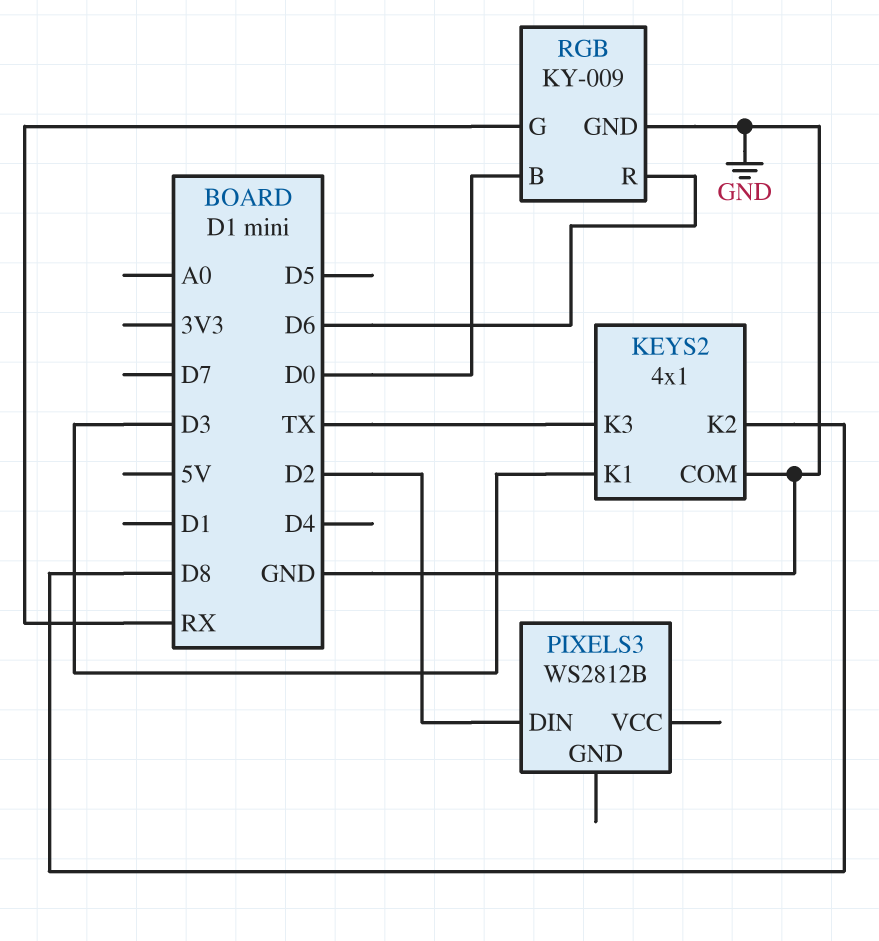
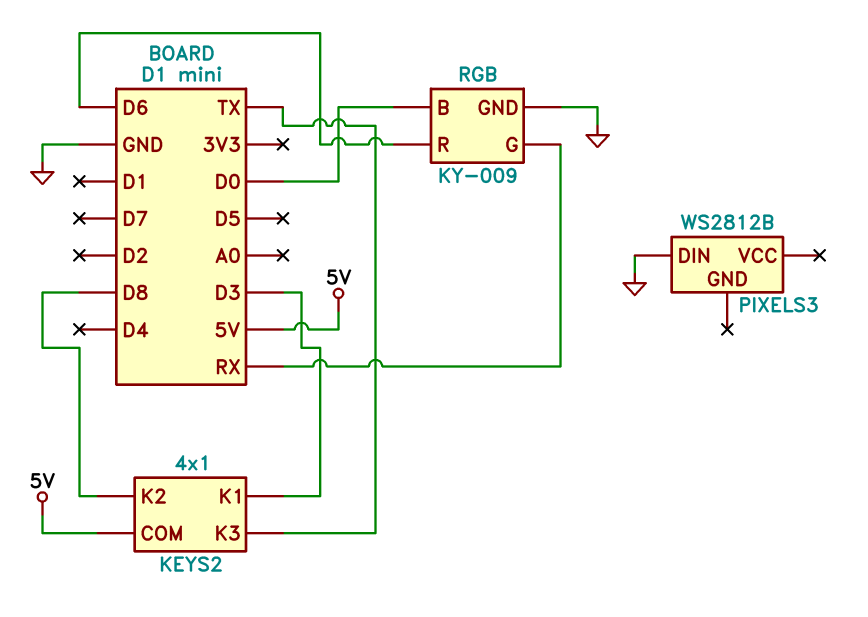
KEYS2 pin COM: GND -> 5V
PIXELS3 pin DIN: D2 -> GND

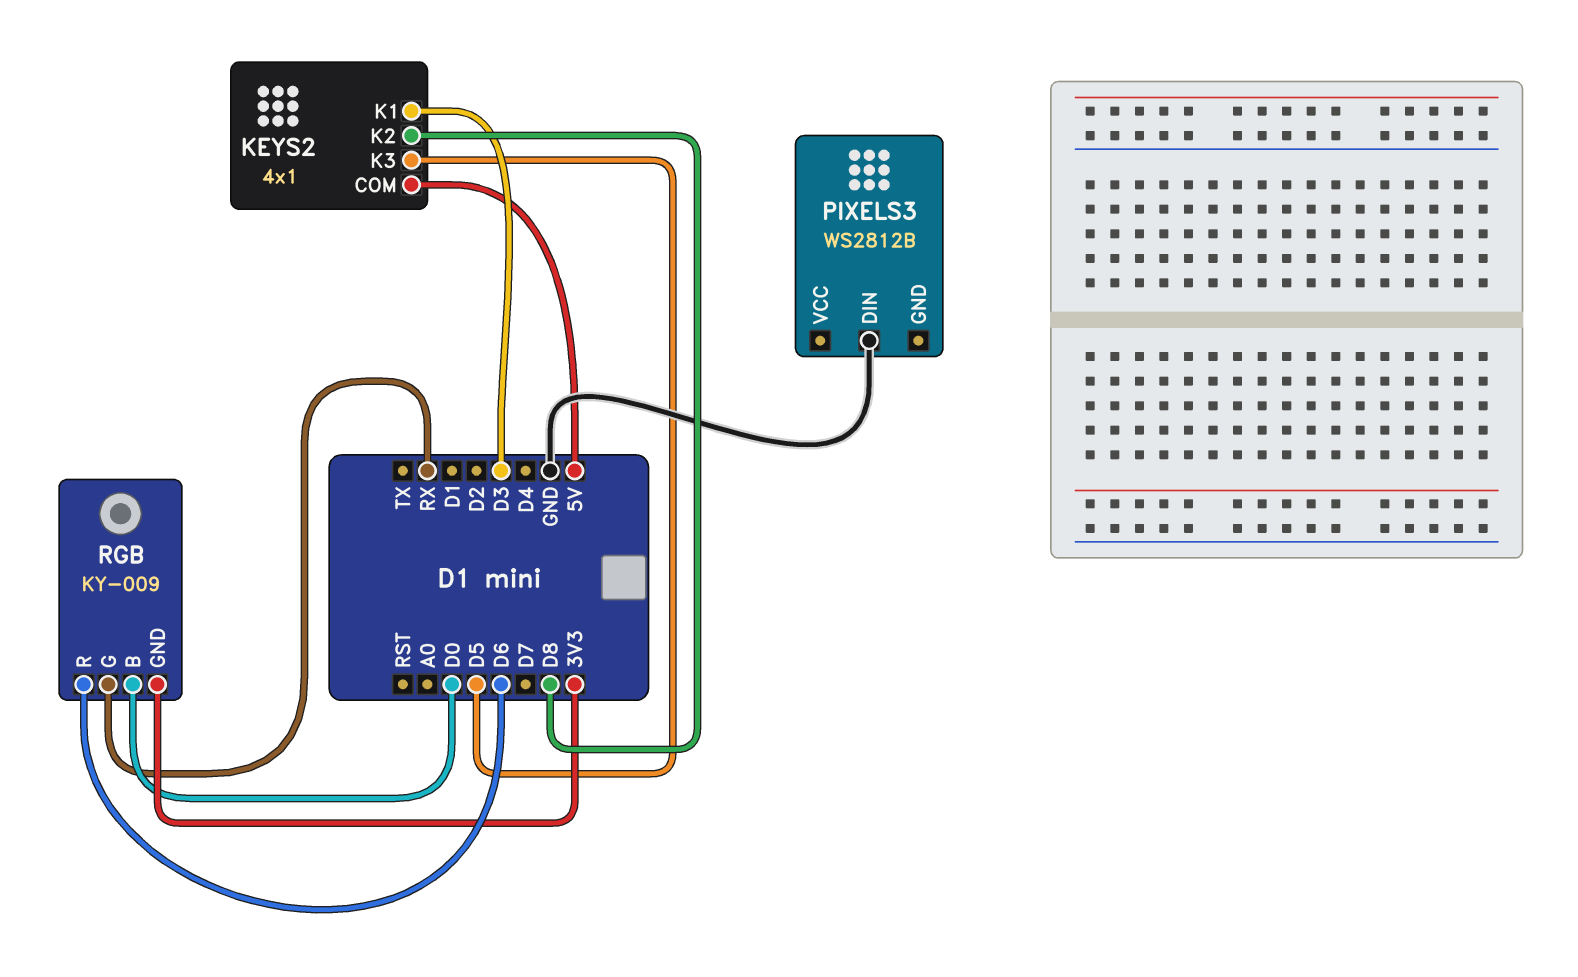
KEYS2 pin K3: TX -> D5
RGB pin GND: GND -> 3V3

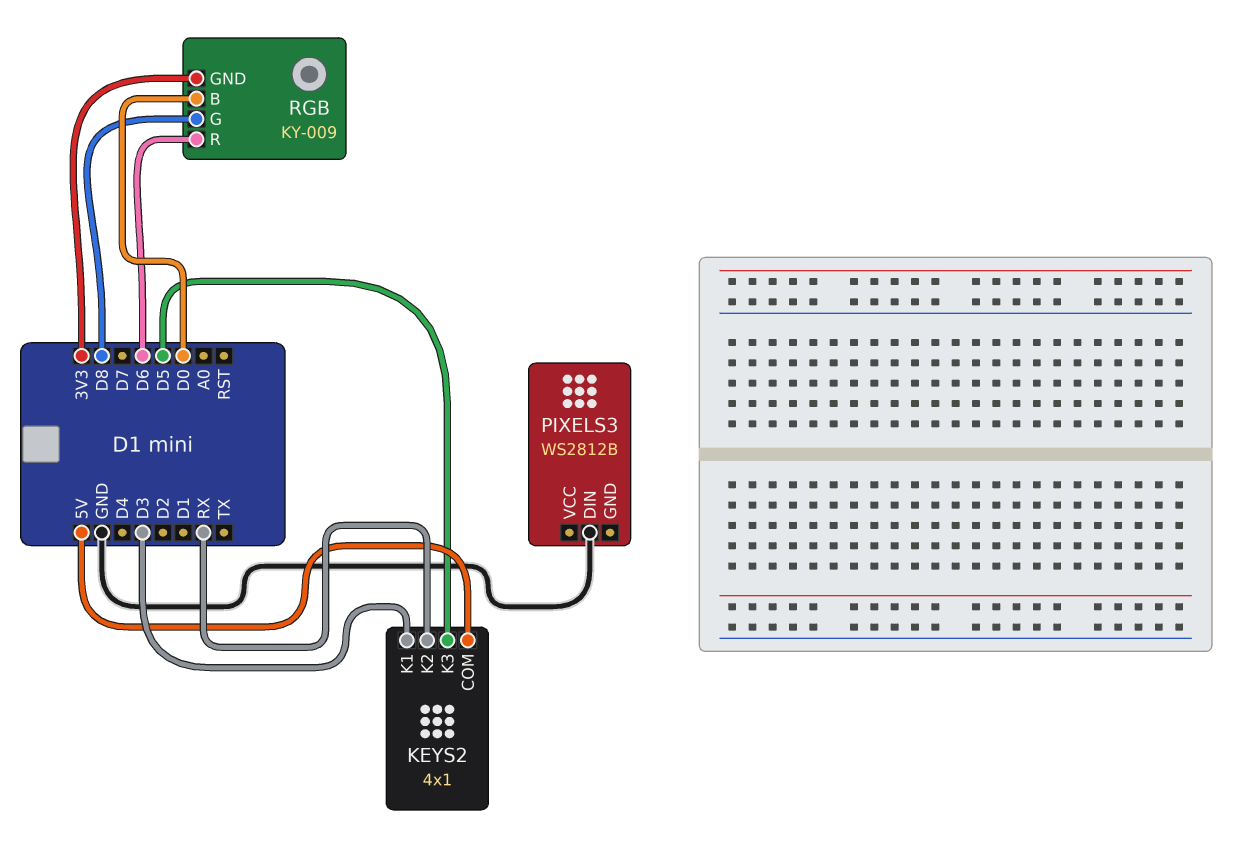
KEYS2 pin K2: D8 -> RX
RGB pin G: RX -> D8

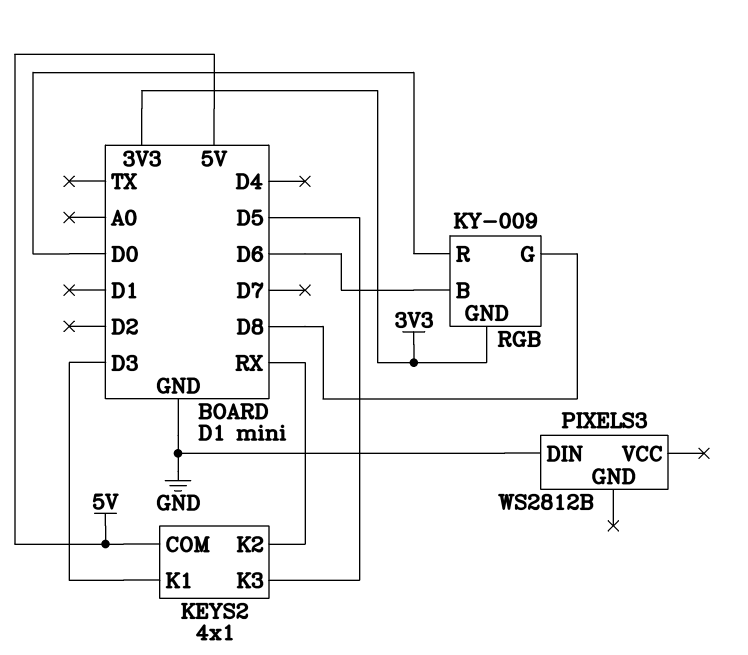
RGB pin B: D0 -> D6
RGB pin R: D6 -> D0

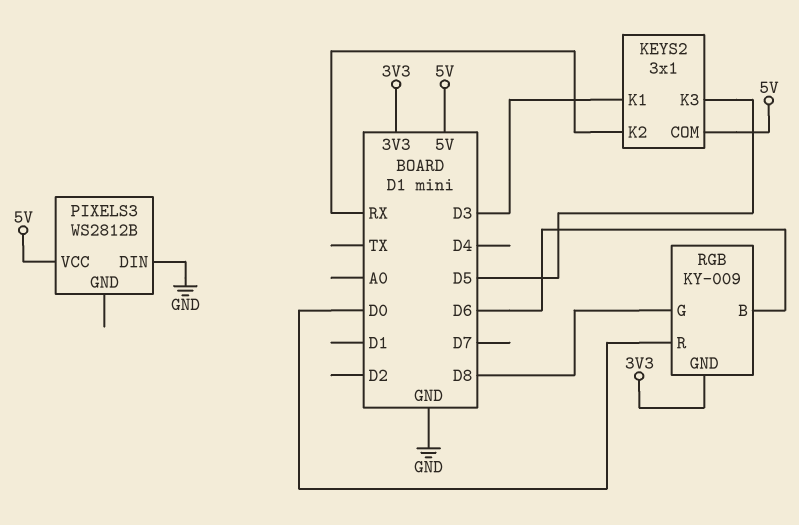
KEYS2: 4x1 -> 3x1
PIXELS3 pin VCC: none -> 5V

